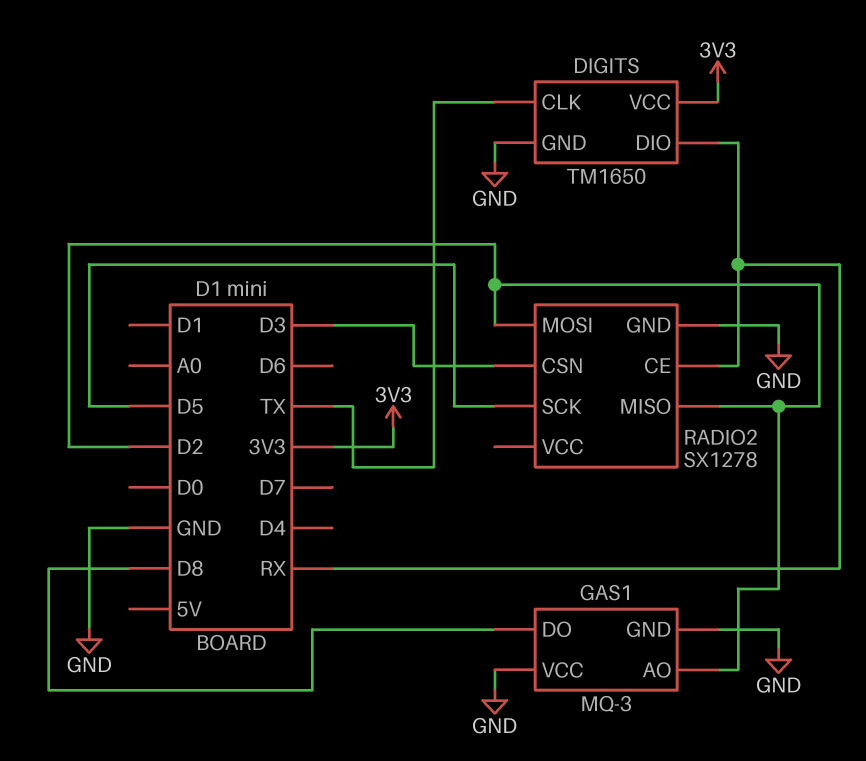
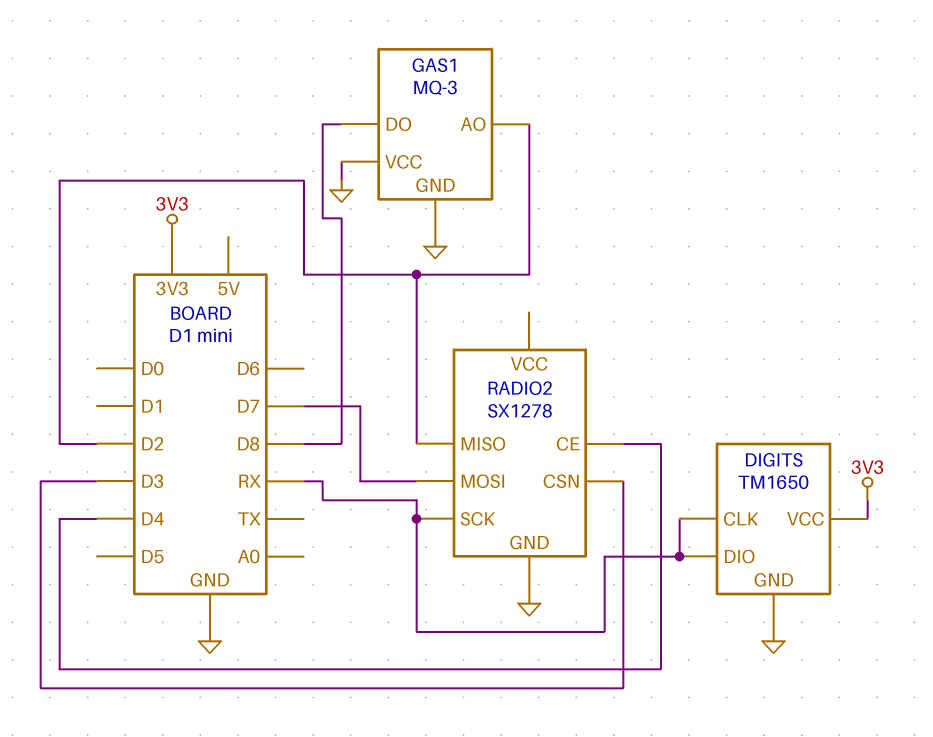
DIGITS pin CLK: TX -> RX
RADIO2 pin CE: RX -> D4
RADIO2 pin MOSI: D2 -> D7
RADIO2 pin SCK: D5 -> RX

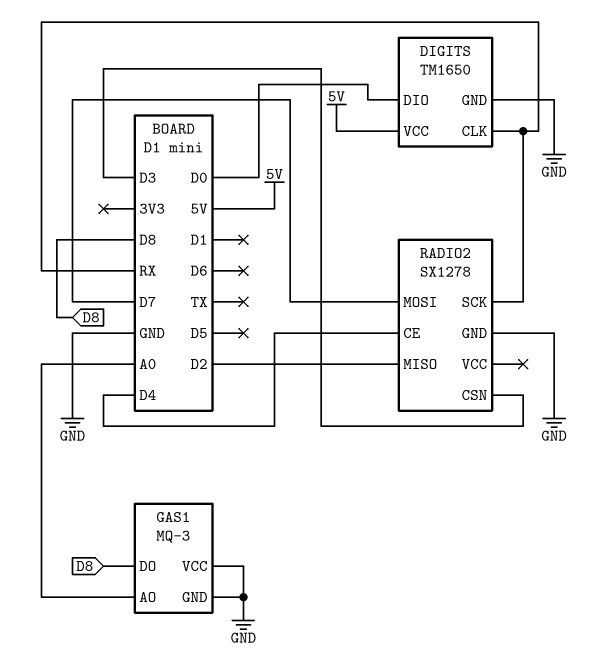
DIGITS pin DIO: RX -> D0
DIGITS pin VCC: 3V3 -> 5V
GAS1 pin AO: D2 -> A0

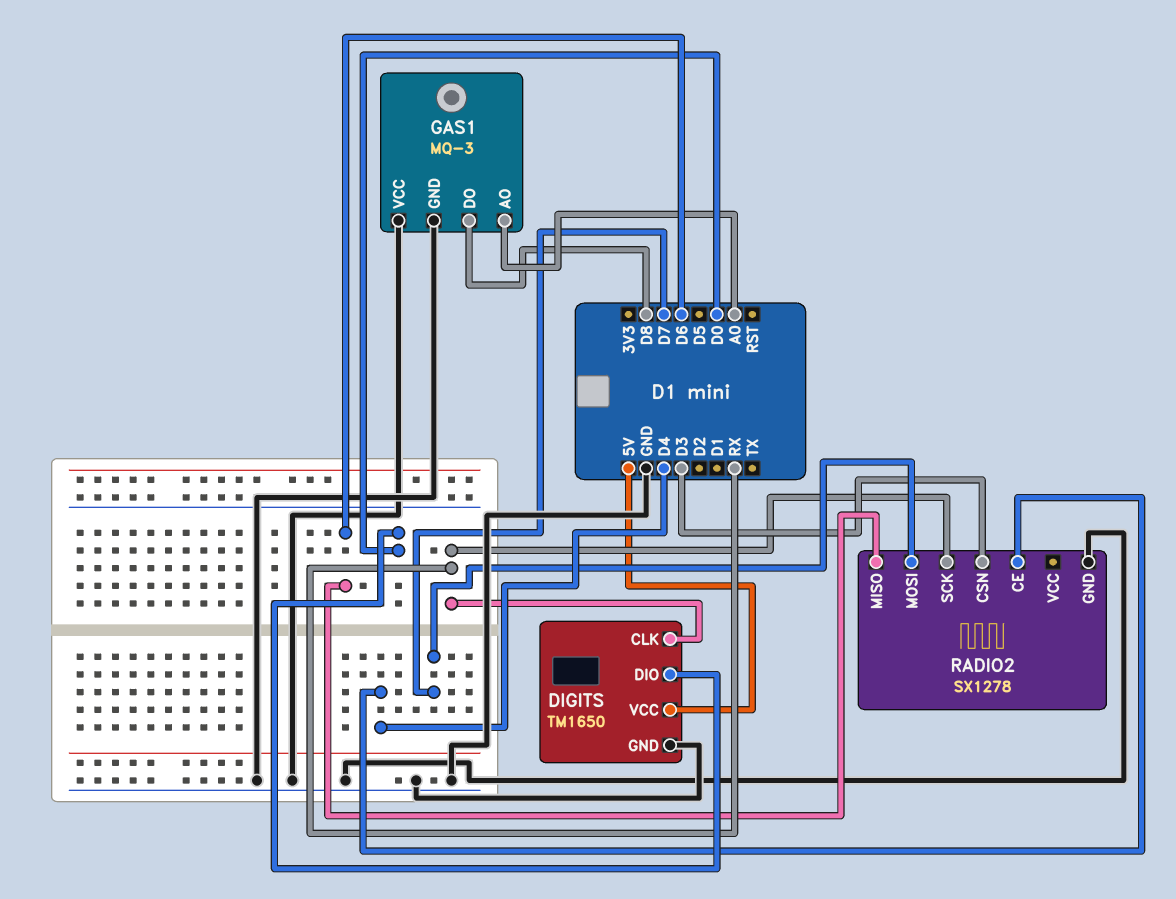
RADIO2 pin MISO: D2 -> D6

